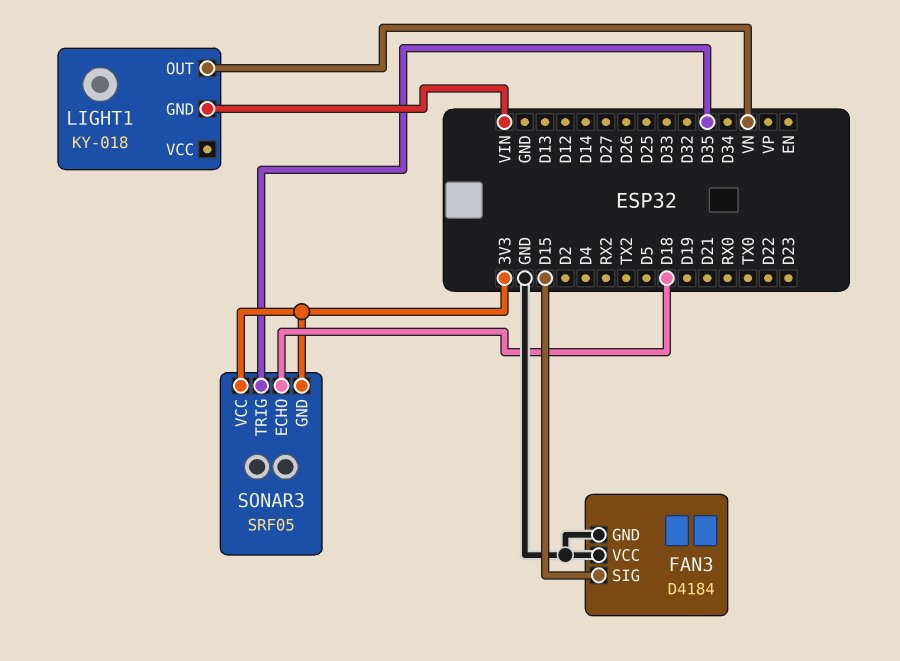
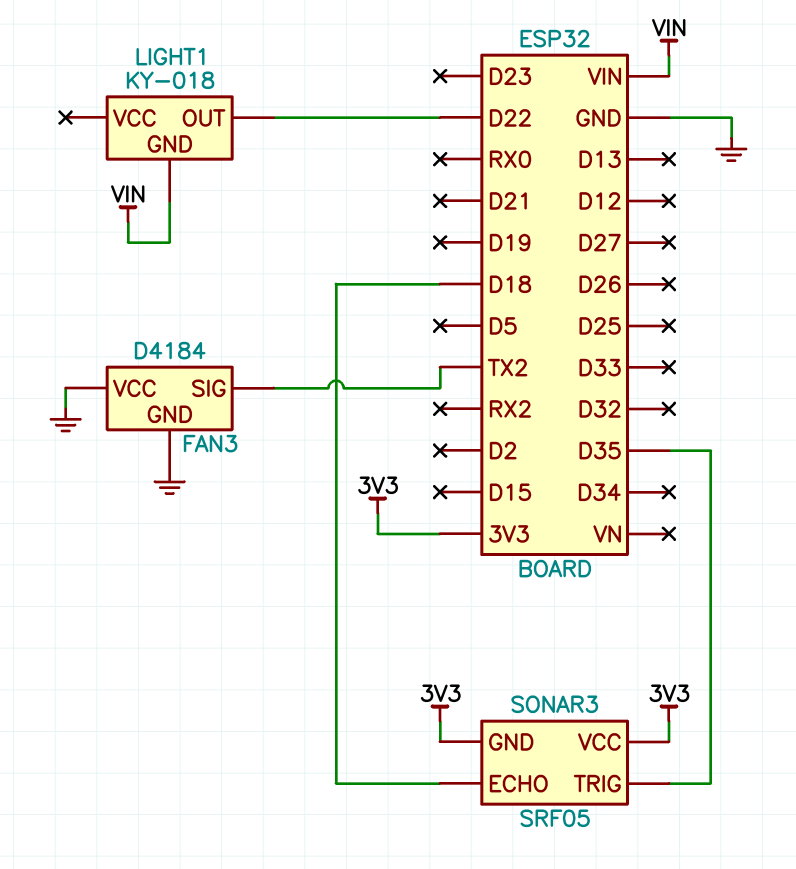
FAN3 pin SIG: D15 -> TX2
LIGHT1 pin OUT: VN -> D22

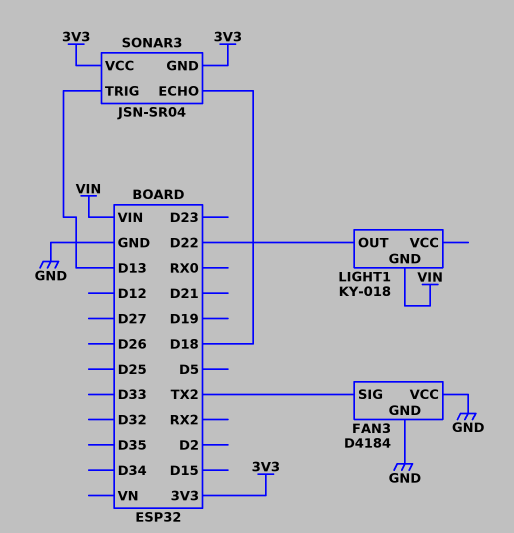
SONAR3: SRF05 -> JSN-SR04
SONAR3 pin TRIG: D35 -> D13

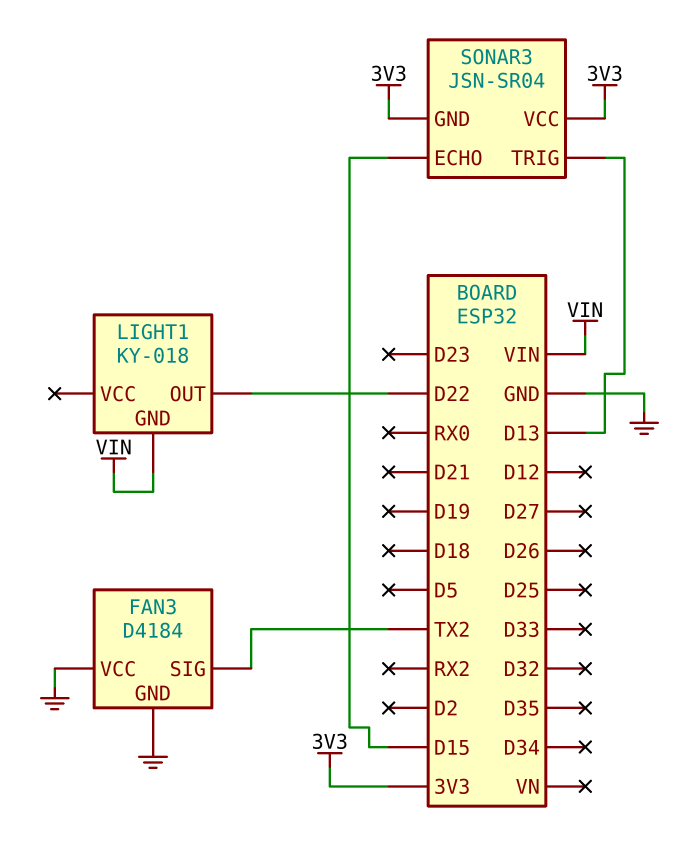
SONAR3 pin ECHO: D18 -> D15

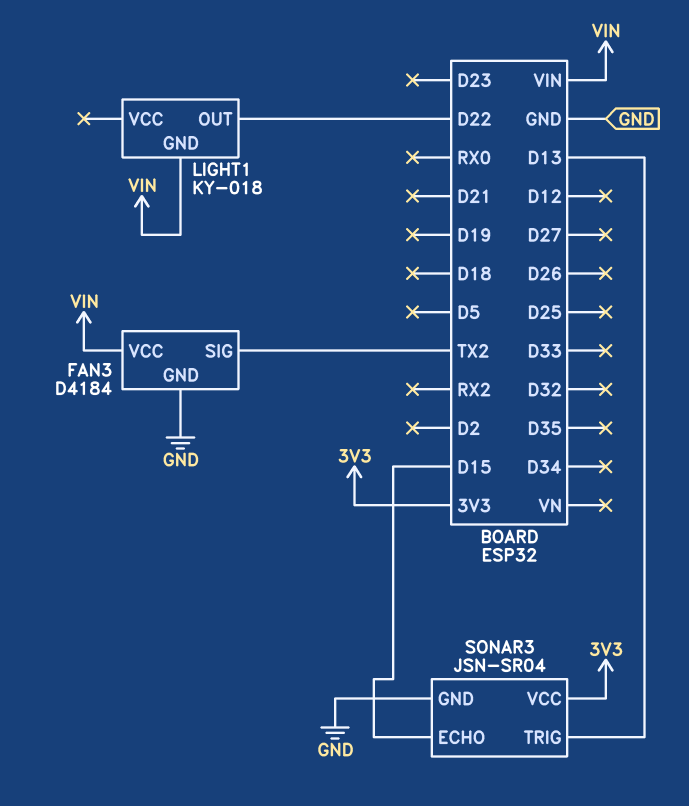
FAN3 pin VCC: GND -> VIN
SONAR3 pin GND: 3V3 -> GND

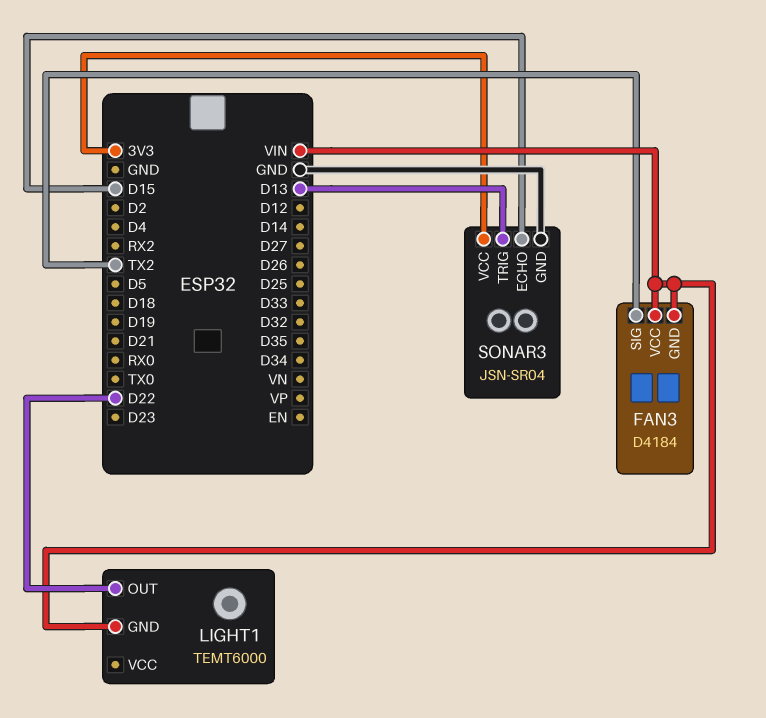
FAN3 pin GND: GND -> VIN
LIGHT1: KY-018 -> TEMT6000

